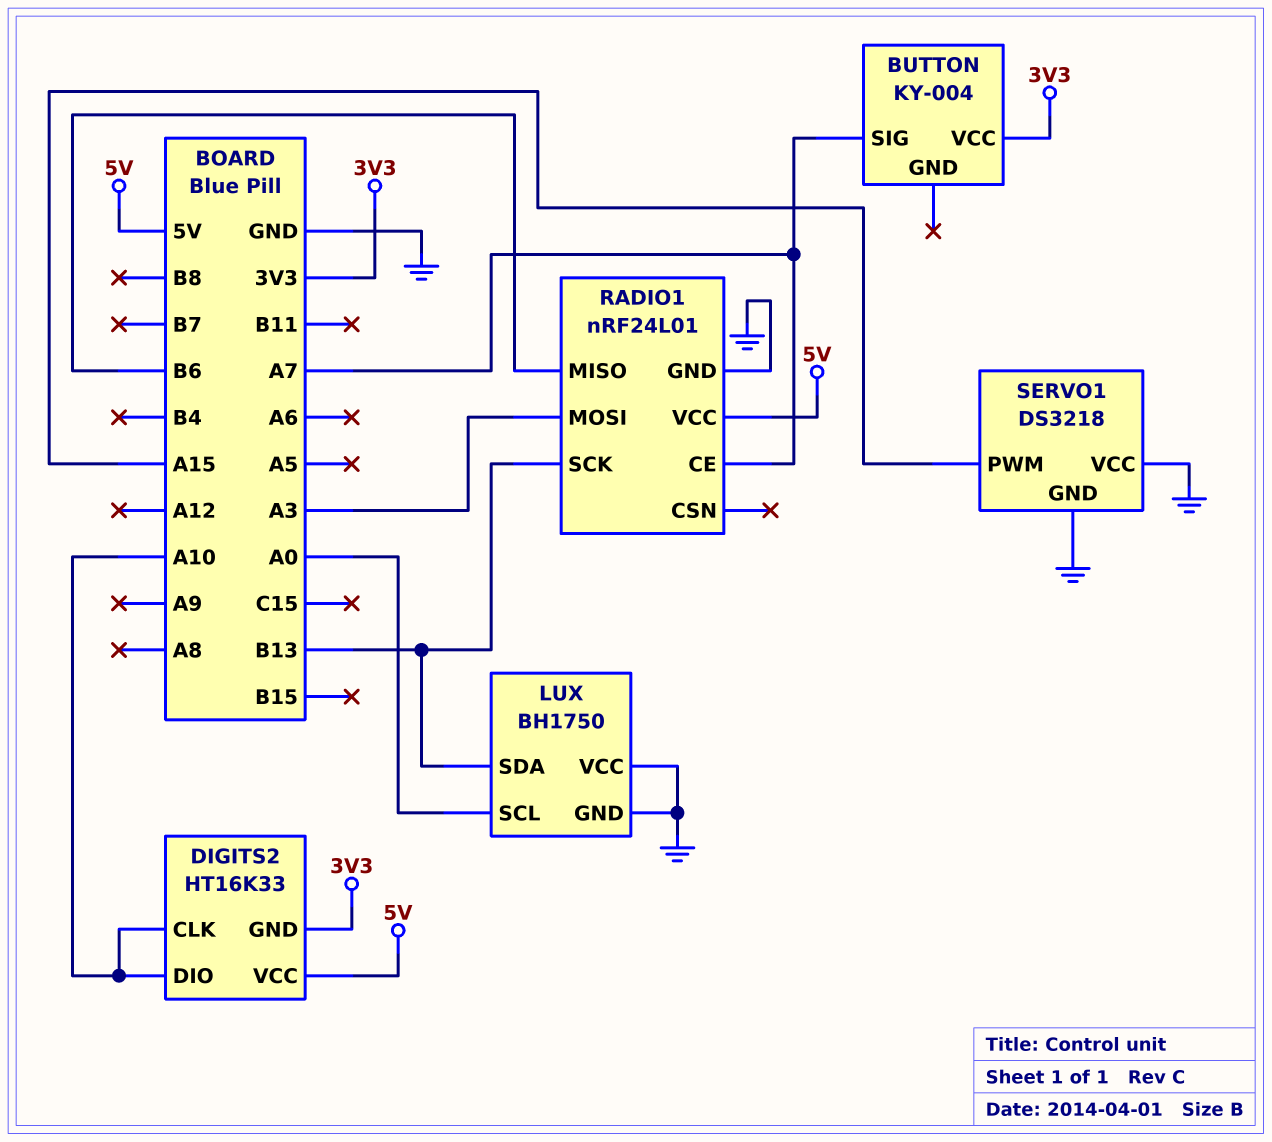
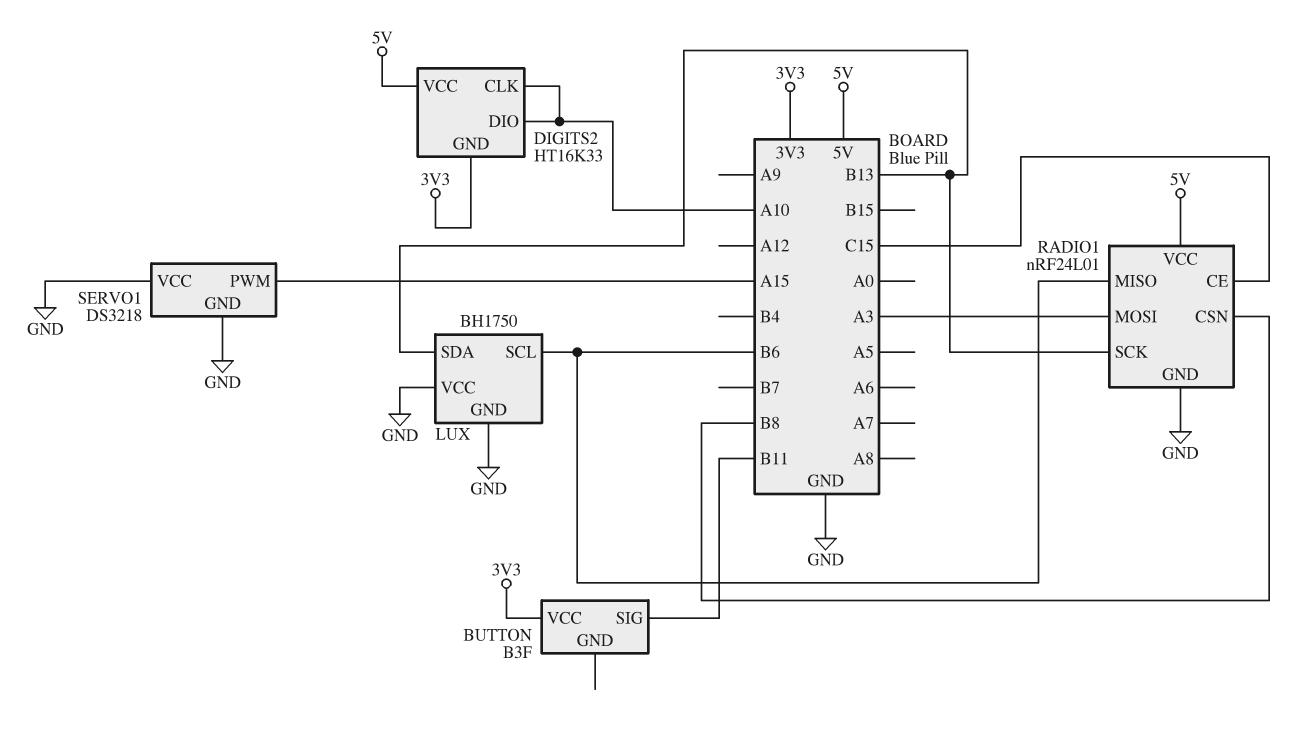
BUTTON: KY-004 -> B3F
BUTTON pin SIG: A7 -> B11
LUX pin SCL: A0 -> B6
RADIO1 pin CE: A7 -> C15
RADIO1 pin CSN: none -> B8

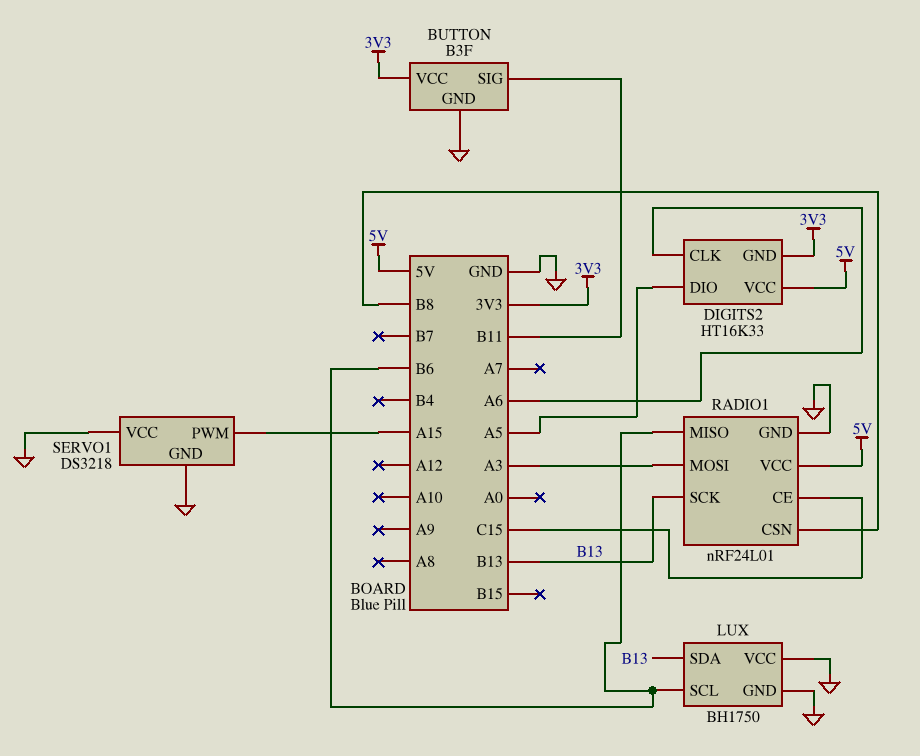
BUTTON pin GND: none -> GND
DIGITS2 pin CLK: A10 -> A6
DIGITS2 pin DIO: A10 -> A5

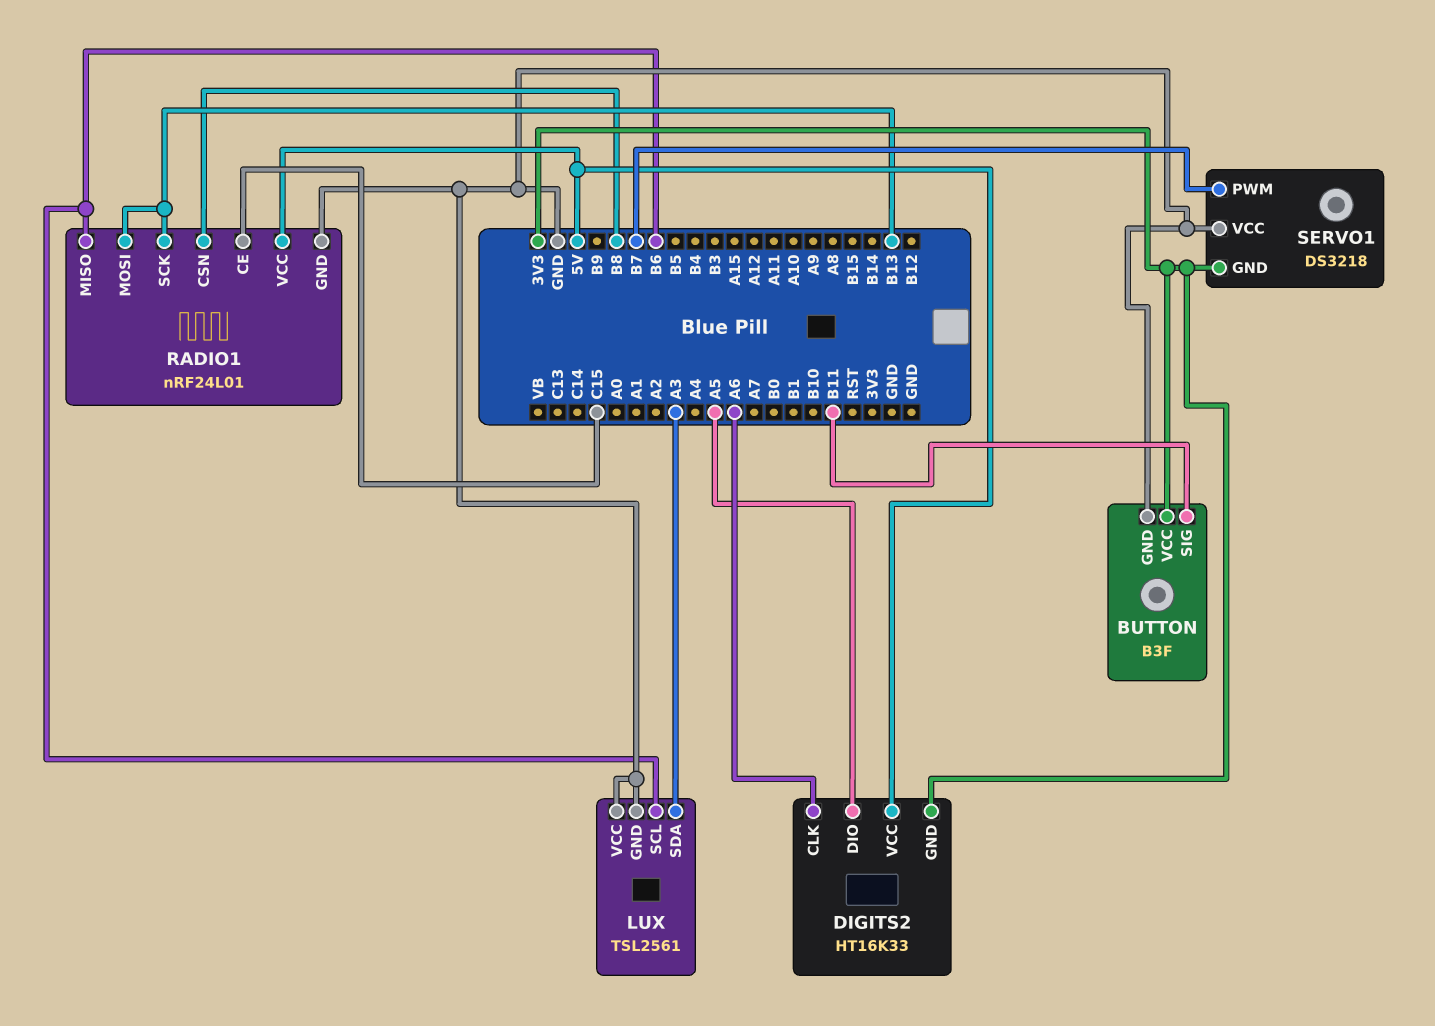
LUX: BH1750 -> TSL2561
LUX pin SDA: B13 -> A3
RADIO1 pin MOSI: A3 -> B13
SERVO1 pin GND: GND -> 3V3
SERVO1 pin PWM: A15 -> B7

